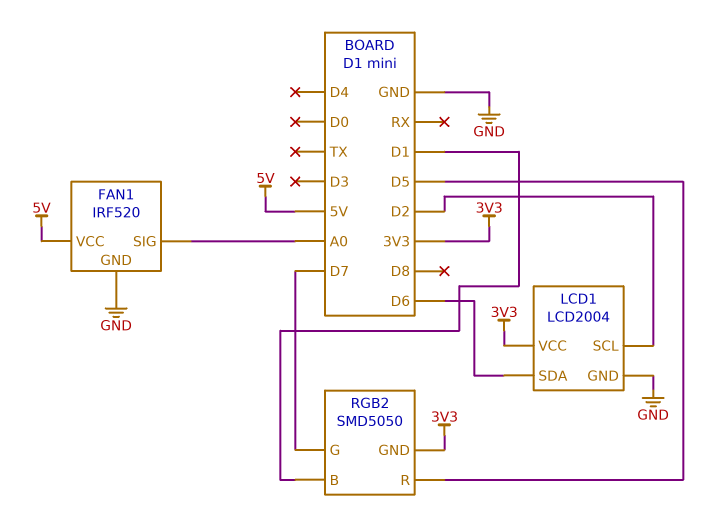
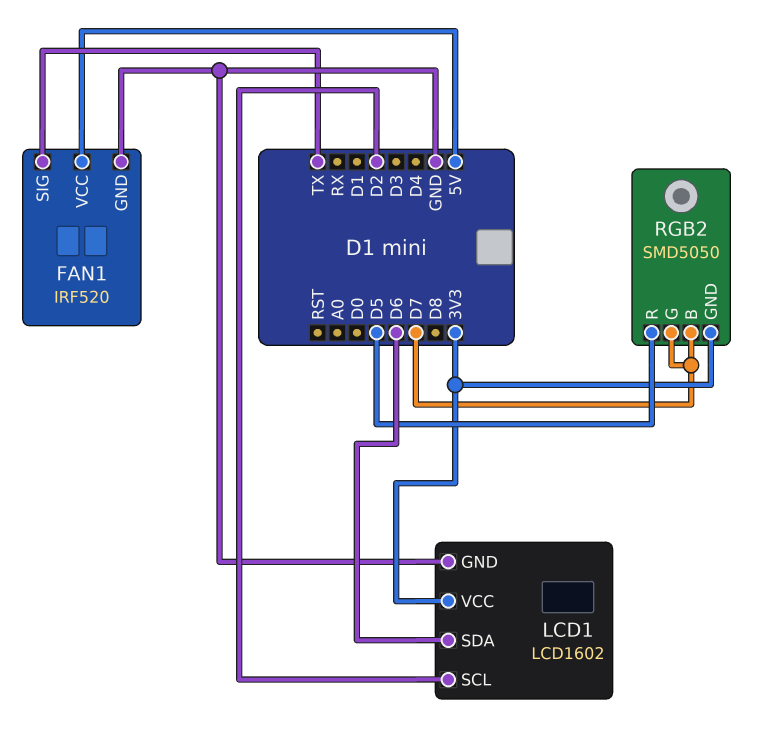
FAN1 pin SIG: A0 -> TX
LCD1: LCD2004 -> LCD1602
RGB2 pin B: D1 -> D7

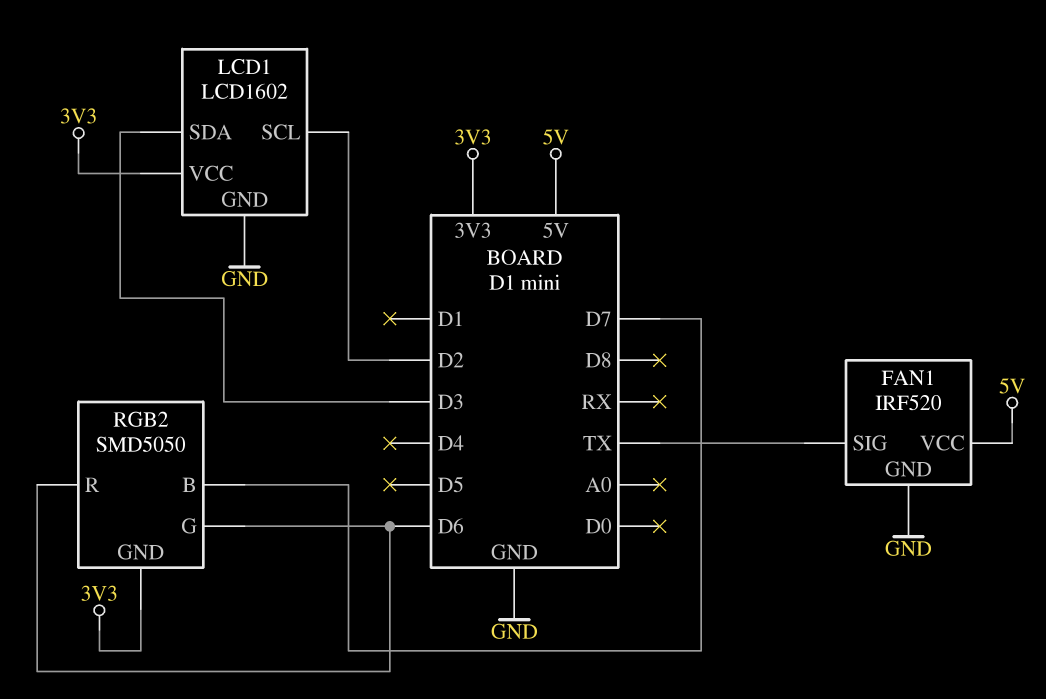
LCD1 pin SDA: D6 -> D3
RGB2 pin G: D7 -> D6
RGB2 pin R: D5 -> D6

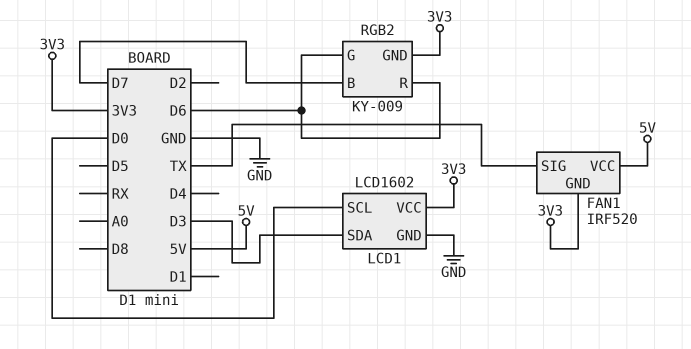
FAN1 pin GND: GND -> 3V3
LCD1 pin SCL: D2 -> D0
RGB2: SMD5050 -> KY-009

